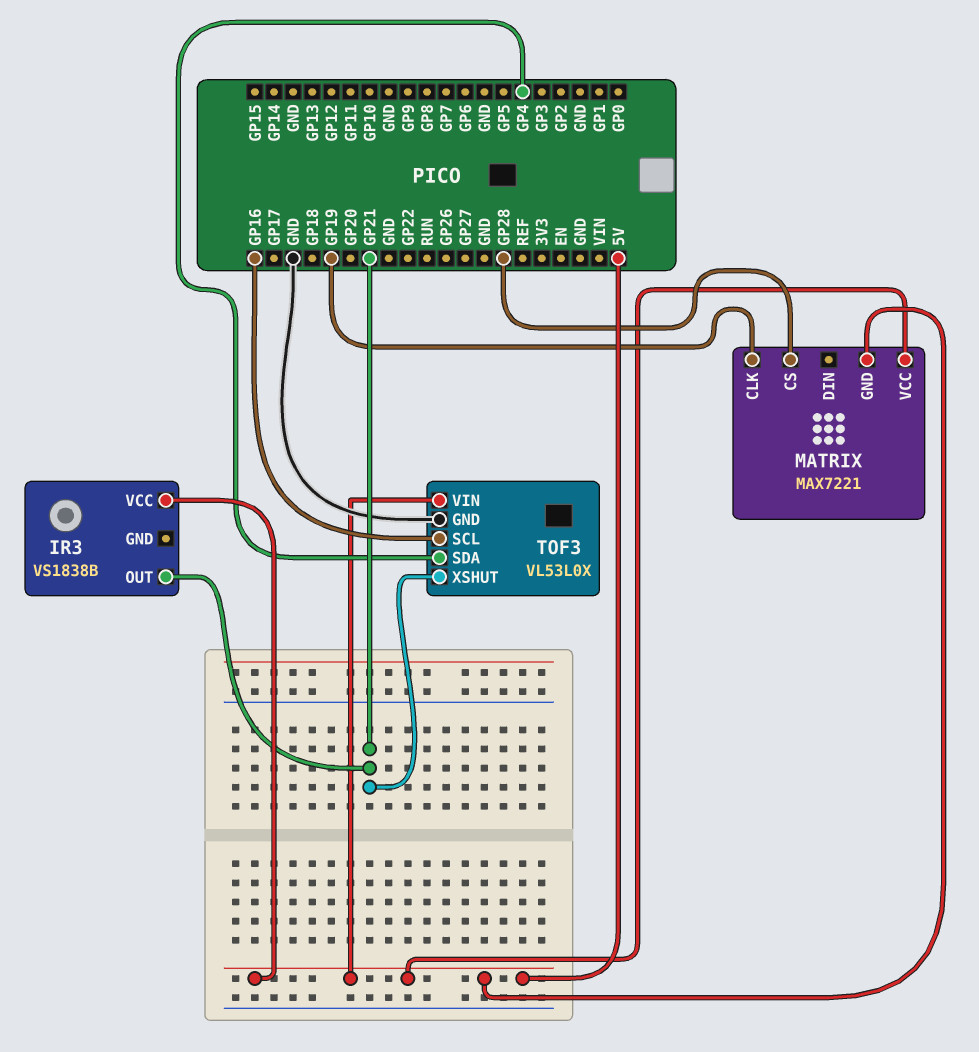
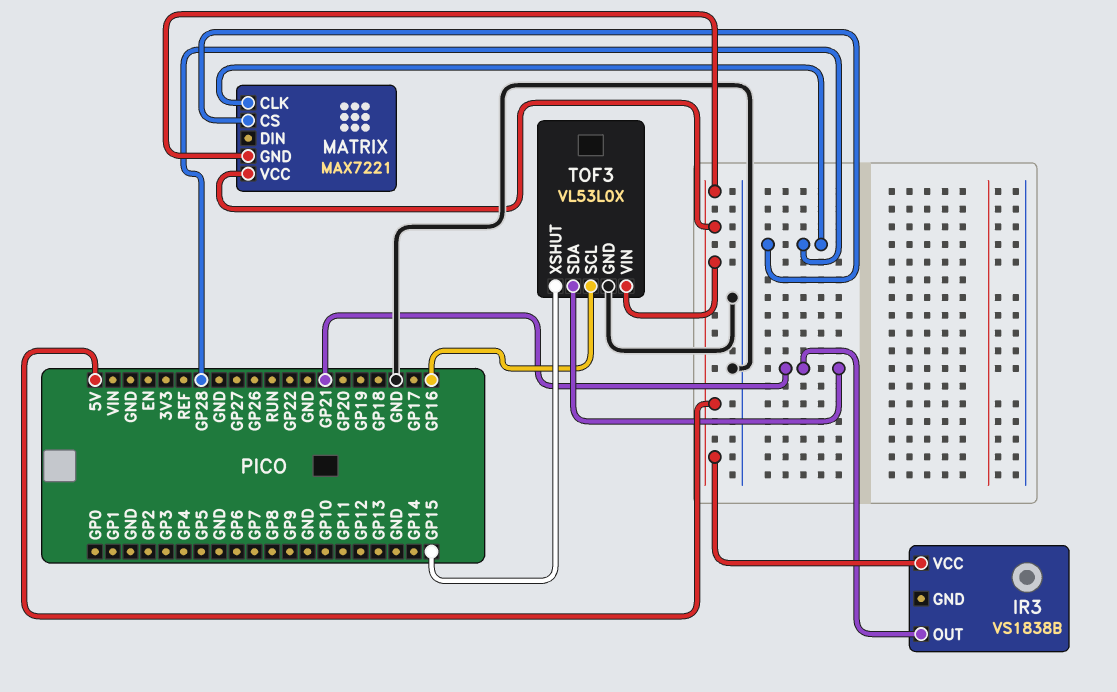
MATRIX pin CLK: GP19 -> GP28
TOF3 pin SDA: GP4 -> GP21
TOF3 pin XSHUT: GP21 -> GP15

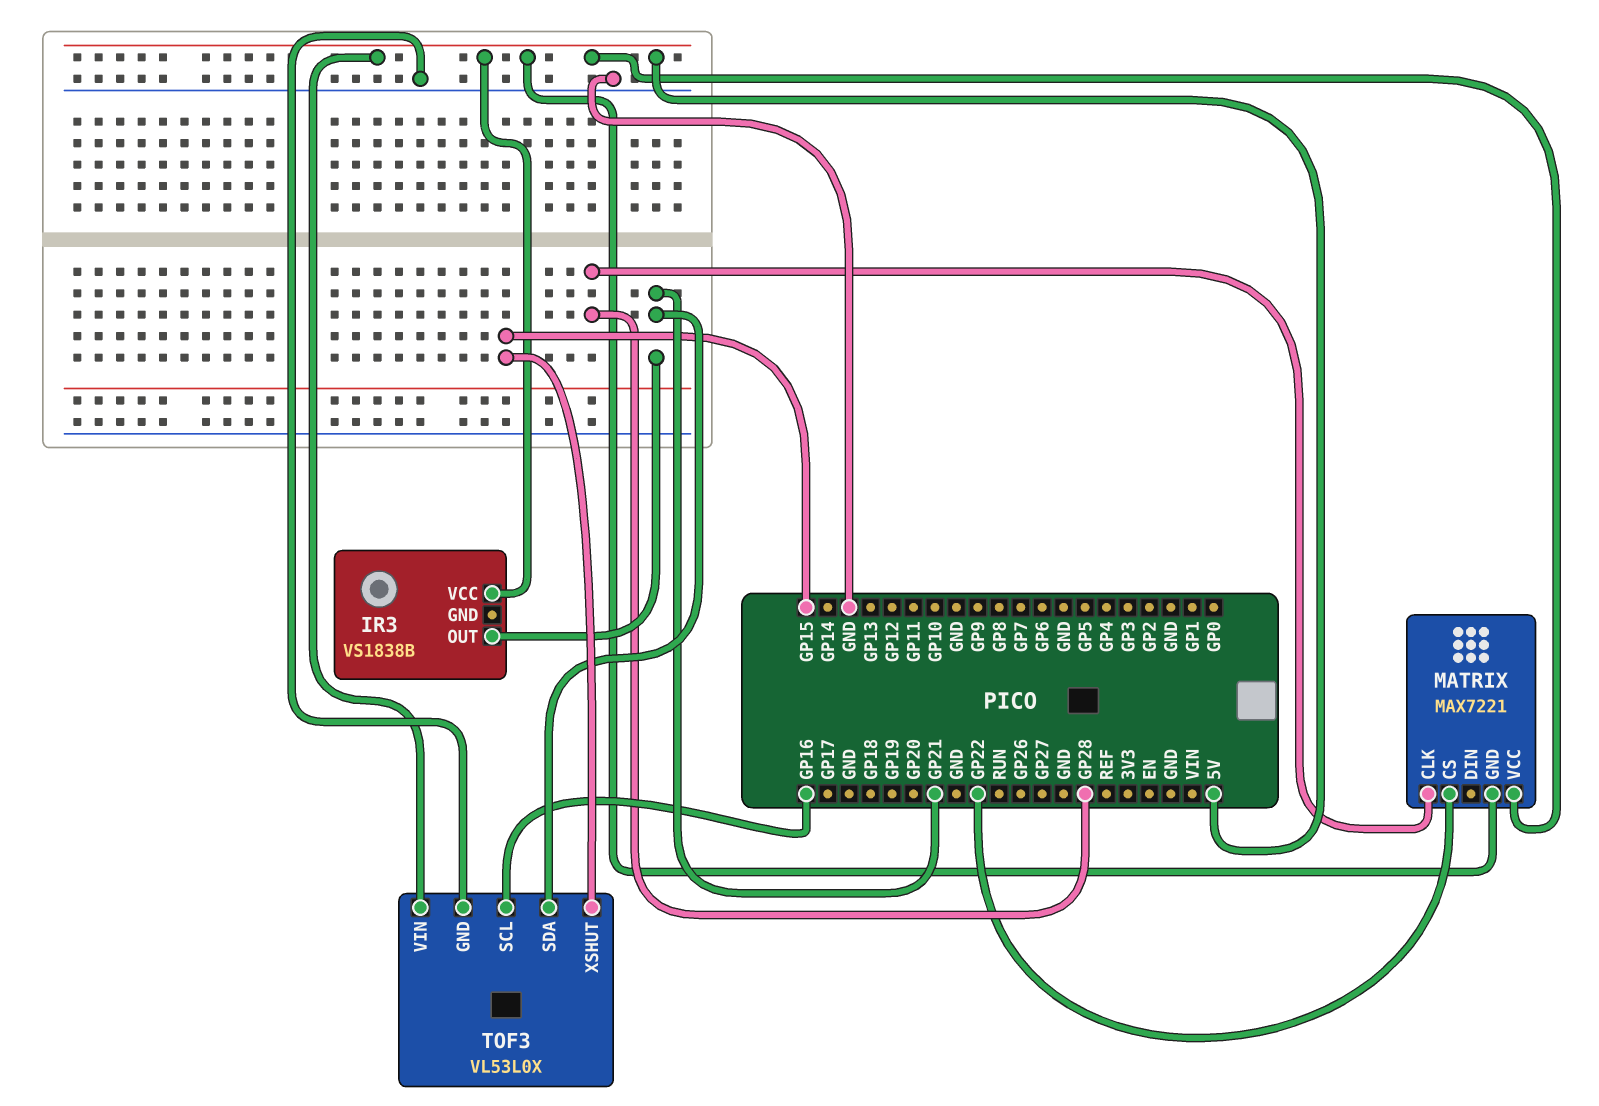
MATRIX pin CS: GP28 -> GP22

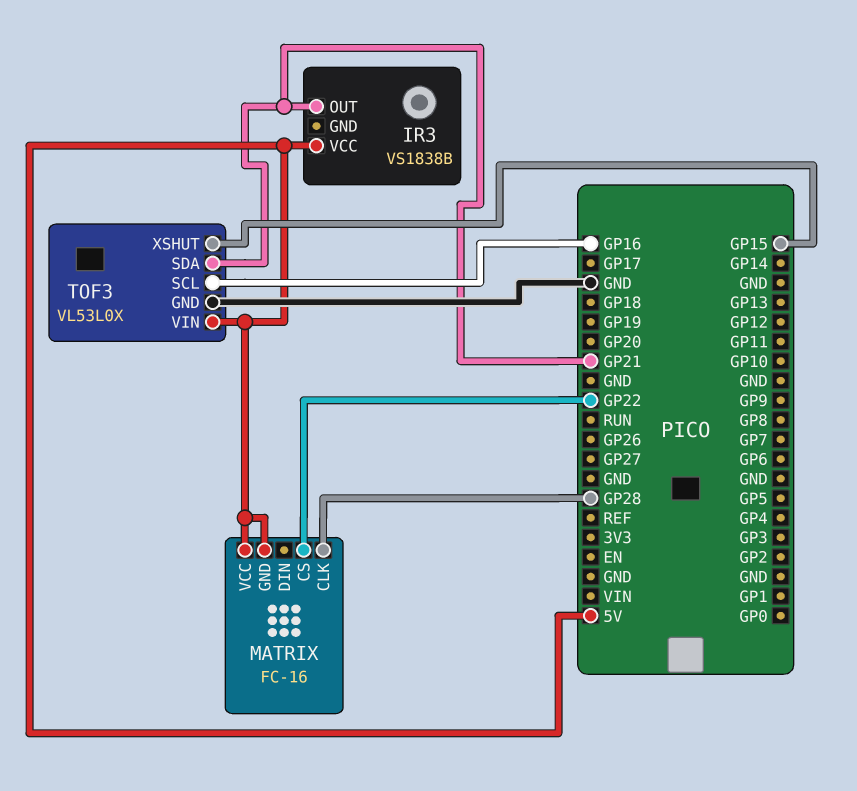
MATRIX: MAX7221 -> FC-16

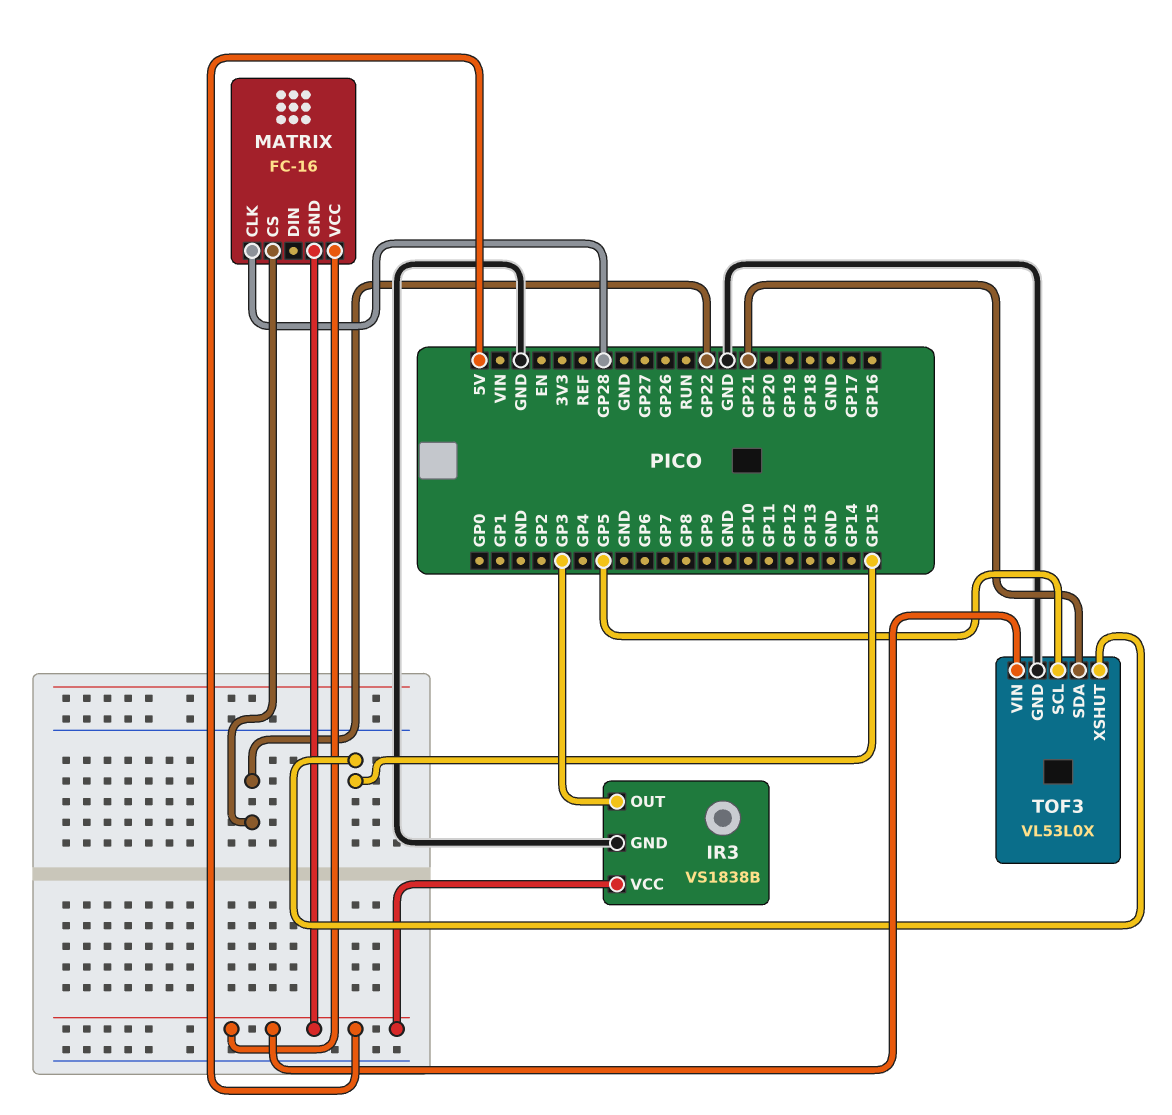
IR3 pin GND: none -> GND
IR3 pin OUT: GP21 -> GP3
TOF3 pin SCL: GP16 -> GP5

